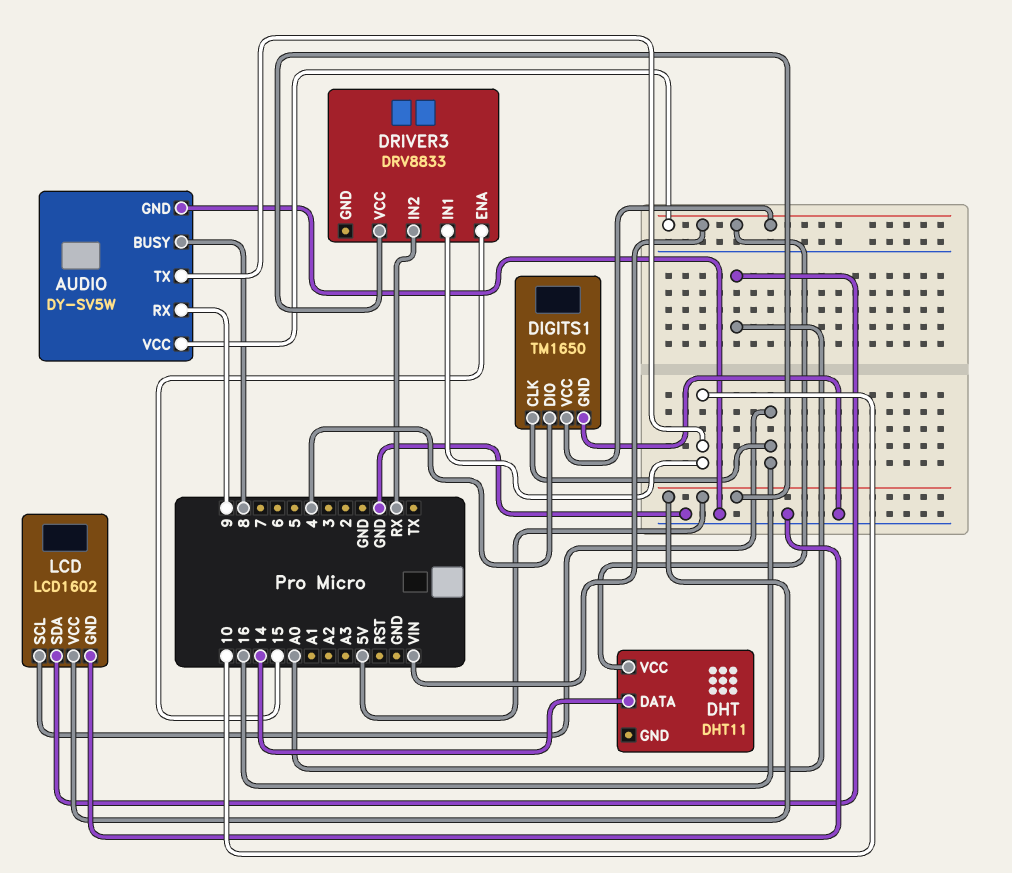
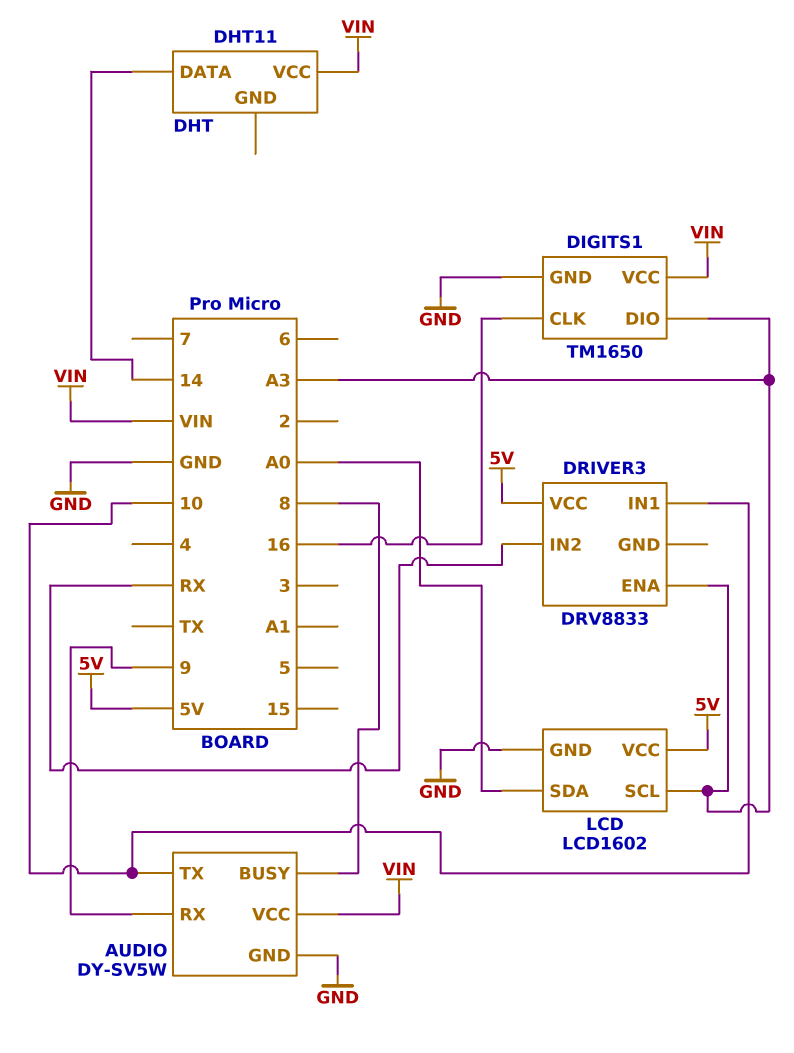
DIGITS1 pin DIO: 4 -> A3
DRIVER3 pin ENA: 15 -> A3
LCD pin SCL: 16 -> A3

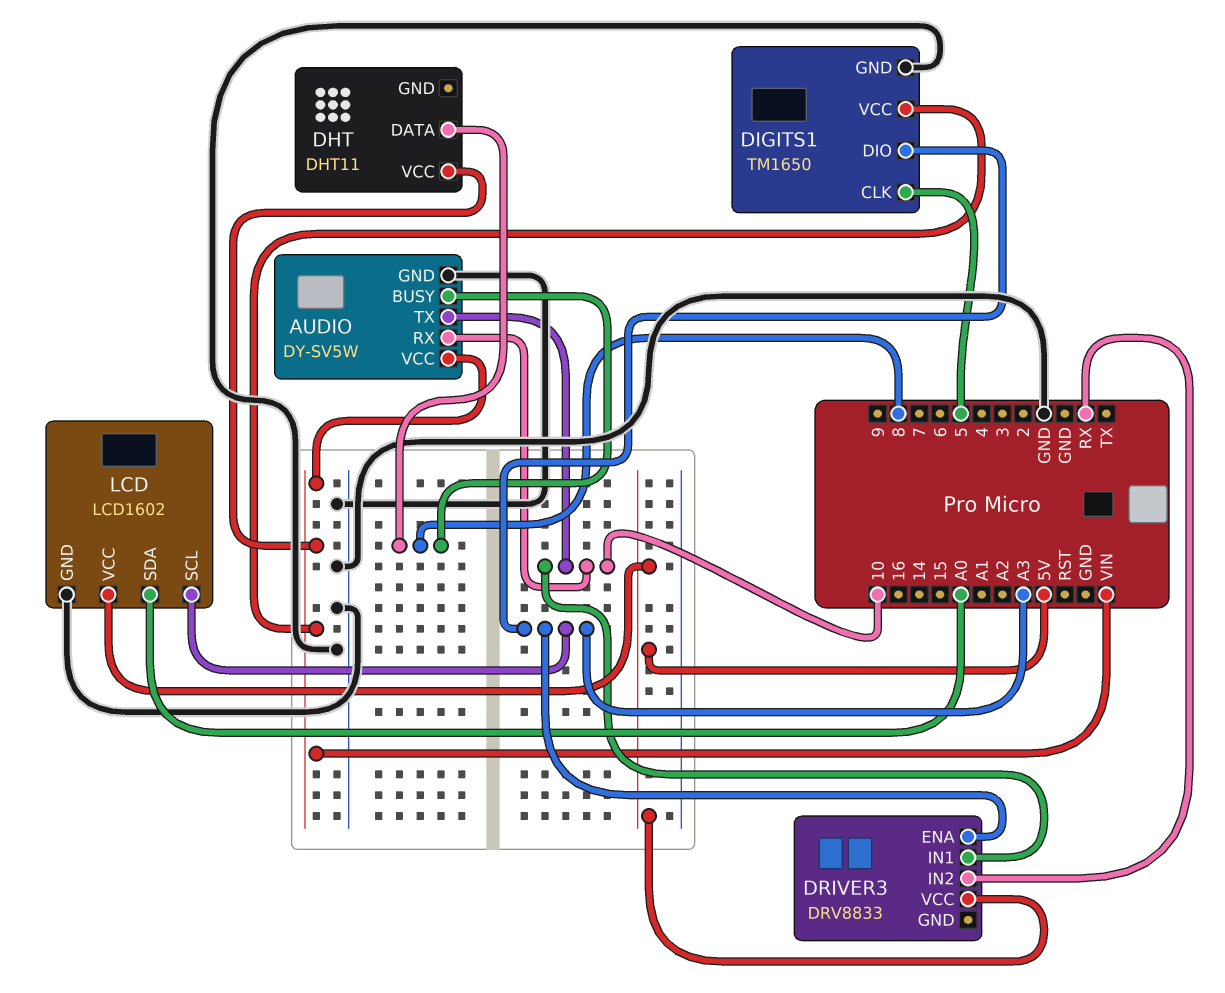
AUDIO pin RX: 9 -> 10
DHT pin DATA: 14 -> 8
DIGITS1 pin CLK: 16 -> 5

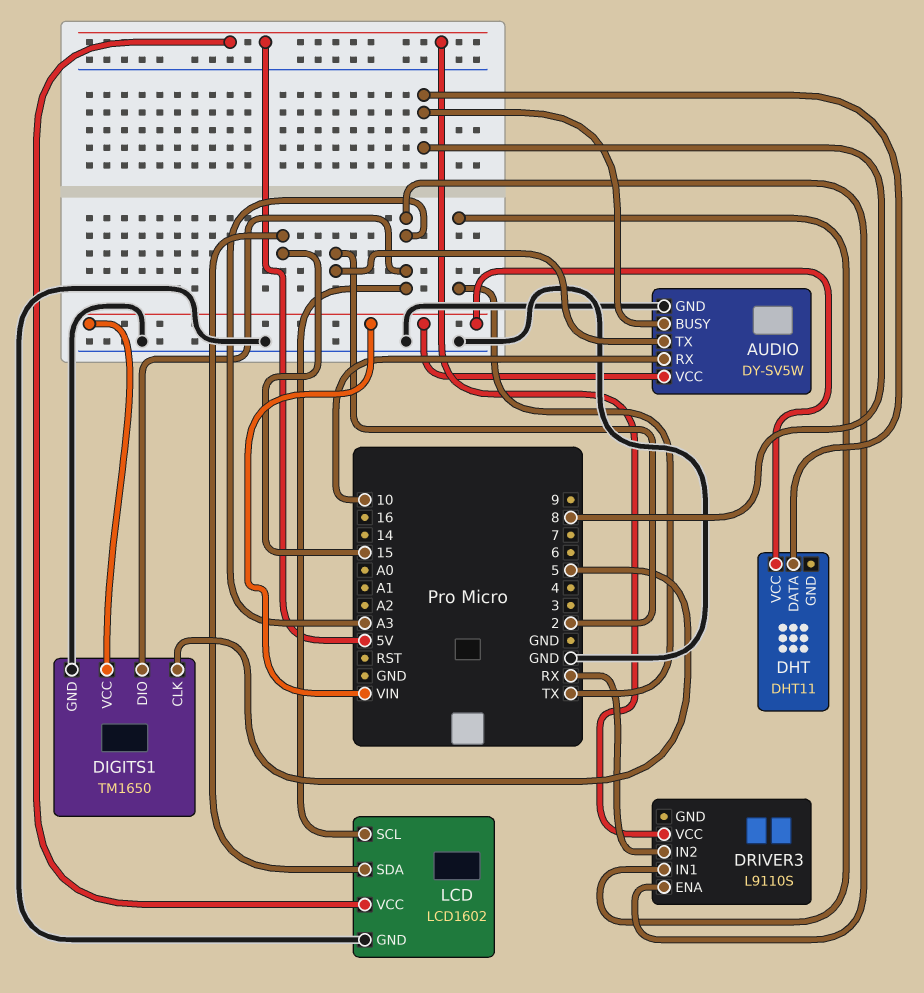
AUDIO pin TX: 10 -> 2
DRIVER3: DRV8833 -> L9110S
DRIVER3 pin IN1: 10 -> TX
LCD pin SDA: A0 -> 15

